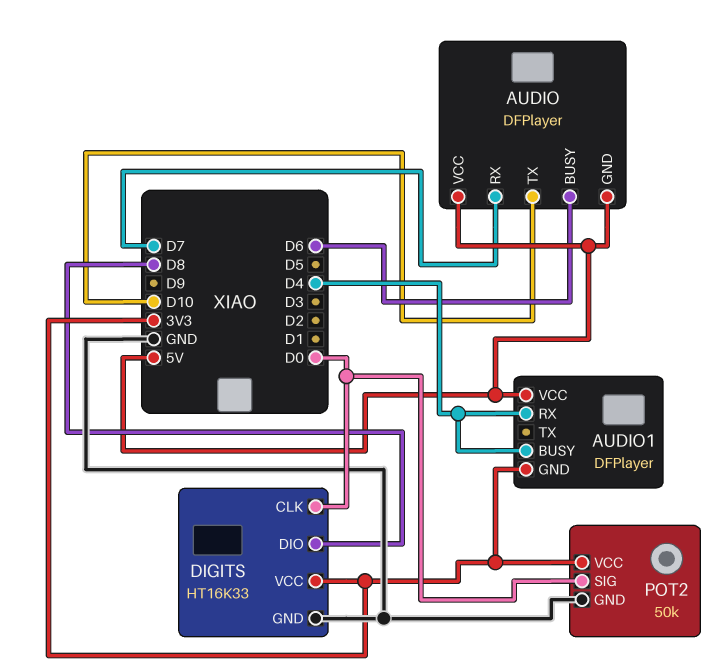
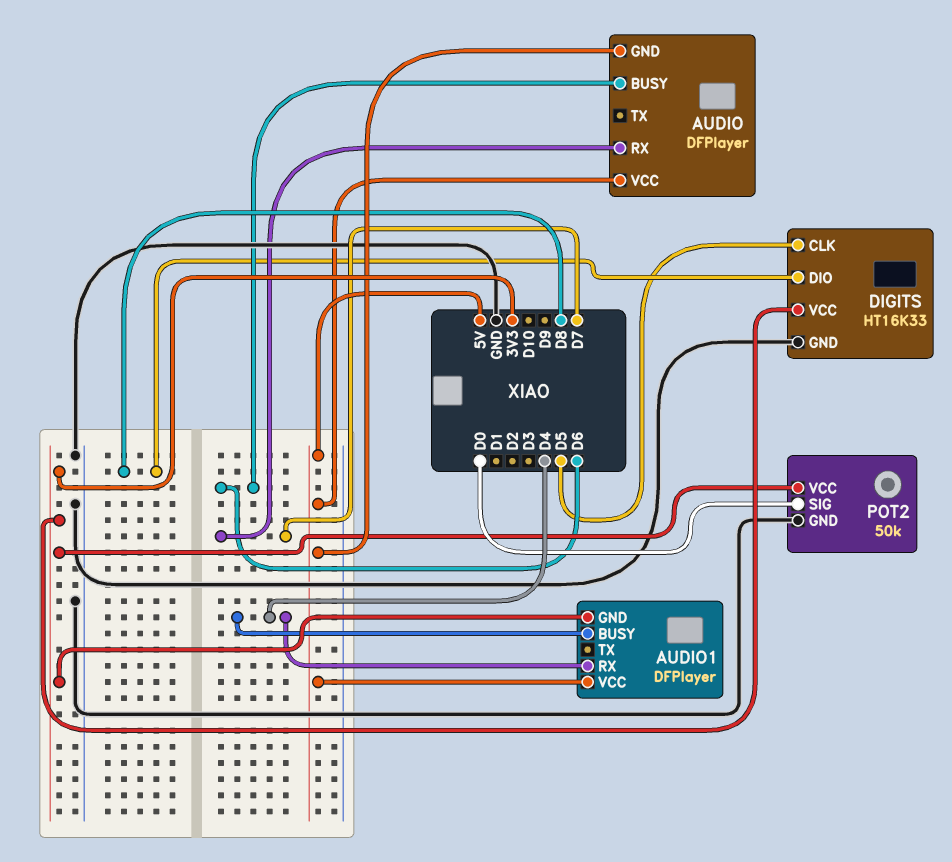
AUDIO pin TX: D10 -> none
DIGITS pin CLK: D0 -> D5

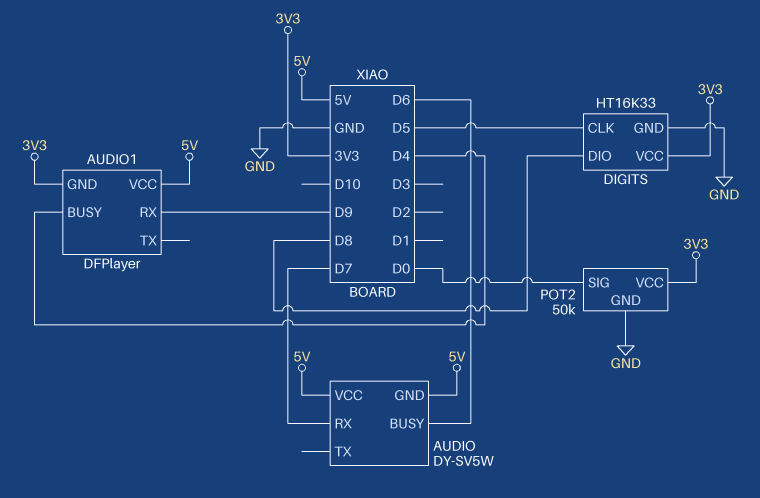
AUDIO: DFPlayer -> DY-SV5W
AUDIO1 pin RX: D4 -> D9

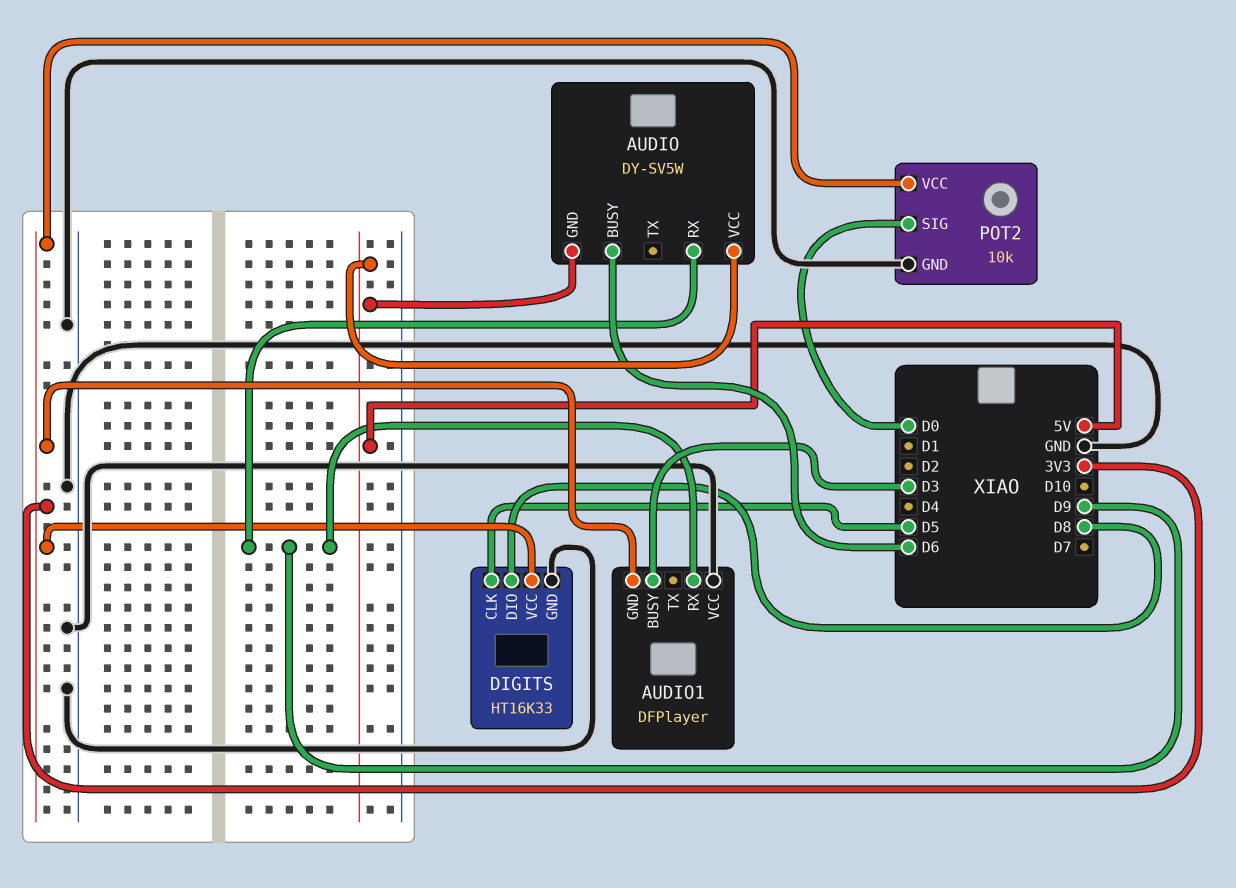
AUDIO pin RX: D7 -> D9
AUDIO1 pin BUSY: D4 -> D3
AUDIO1 pin VCC: 5V -> GND
POT2: 50k -> 10k

